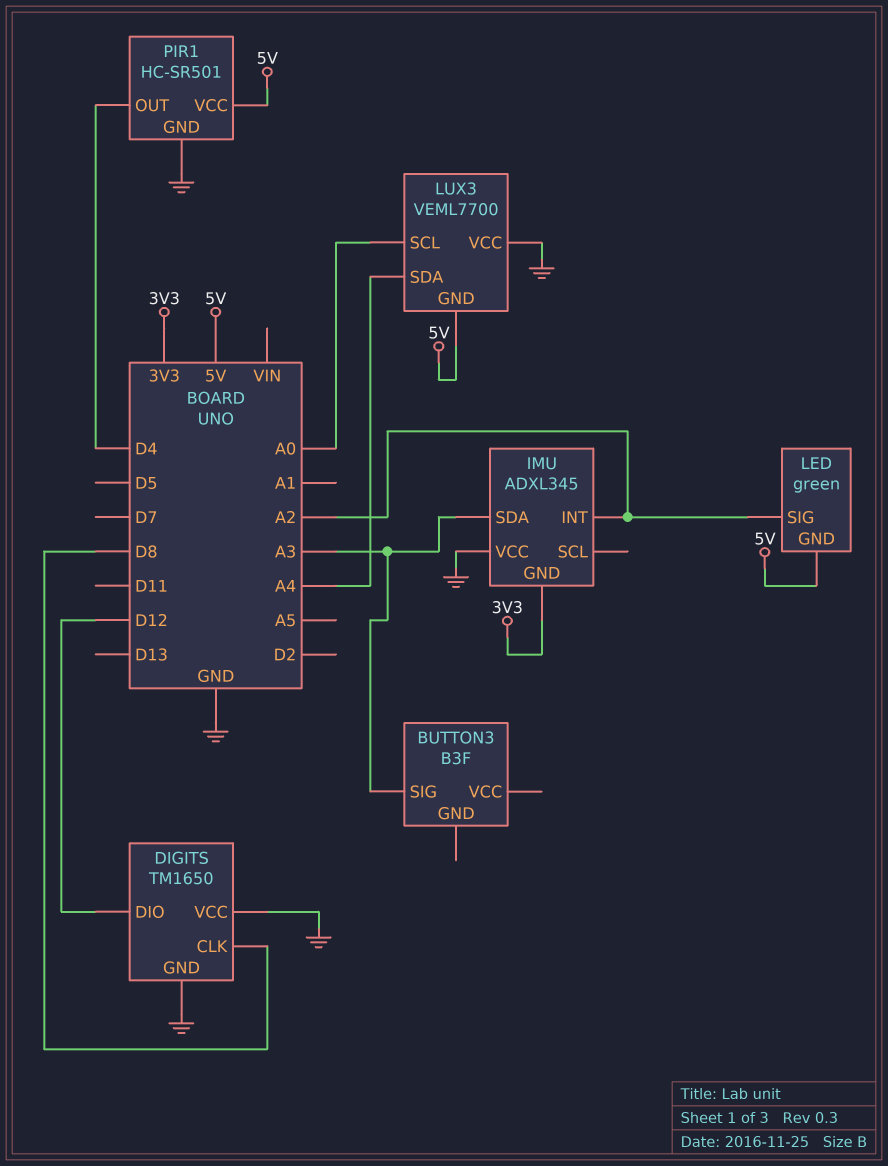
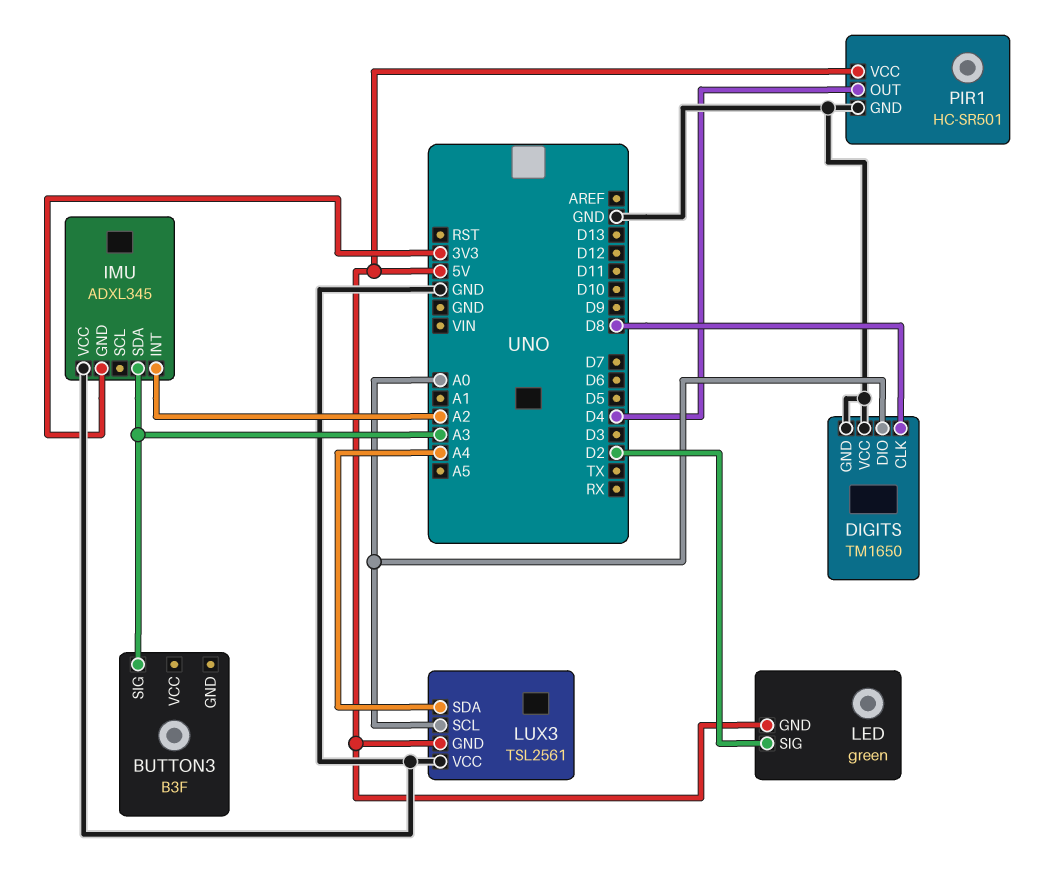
DIGITS pin DIO: D12 -> A0
LED pin SIG: A2 -> D2
LUX3: VEML7700 -> TSL2561

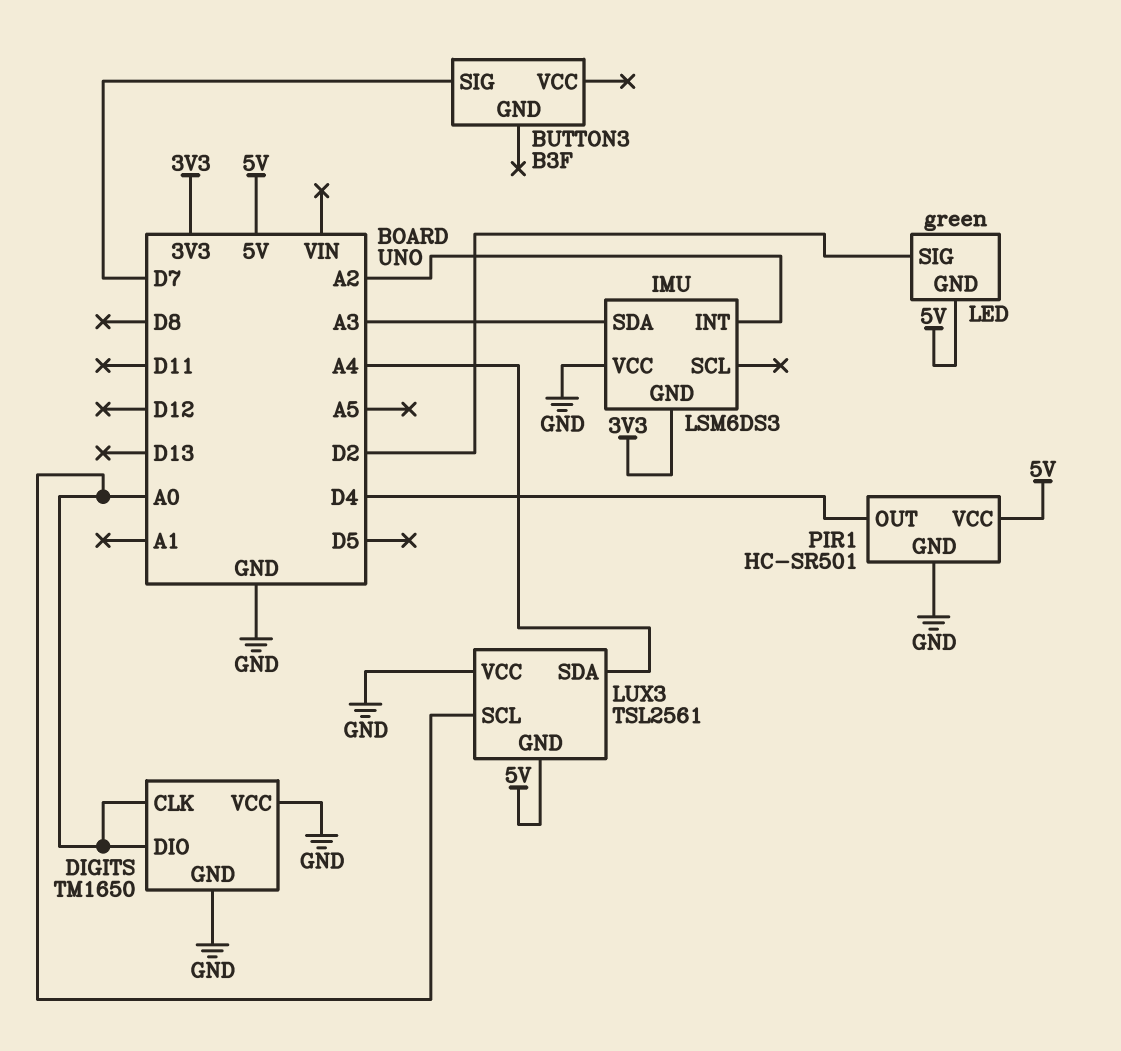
BUTTON3 pin SIG: A3 -> D7
DIGITS pin CLK: D8 -> A0
IMU: ADXL345 -> LSM6DS3

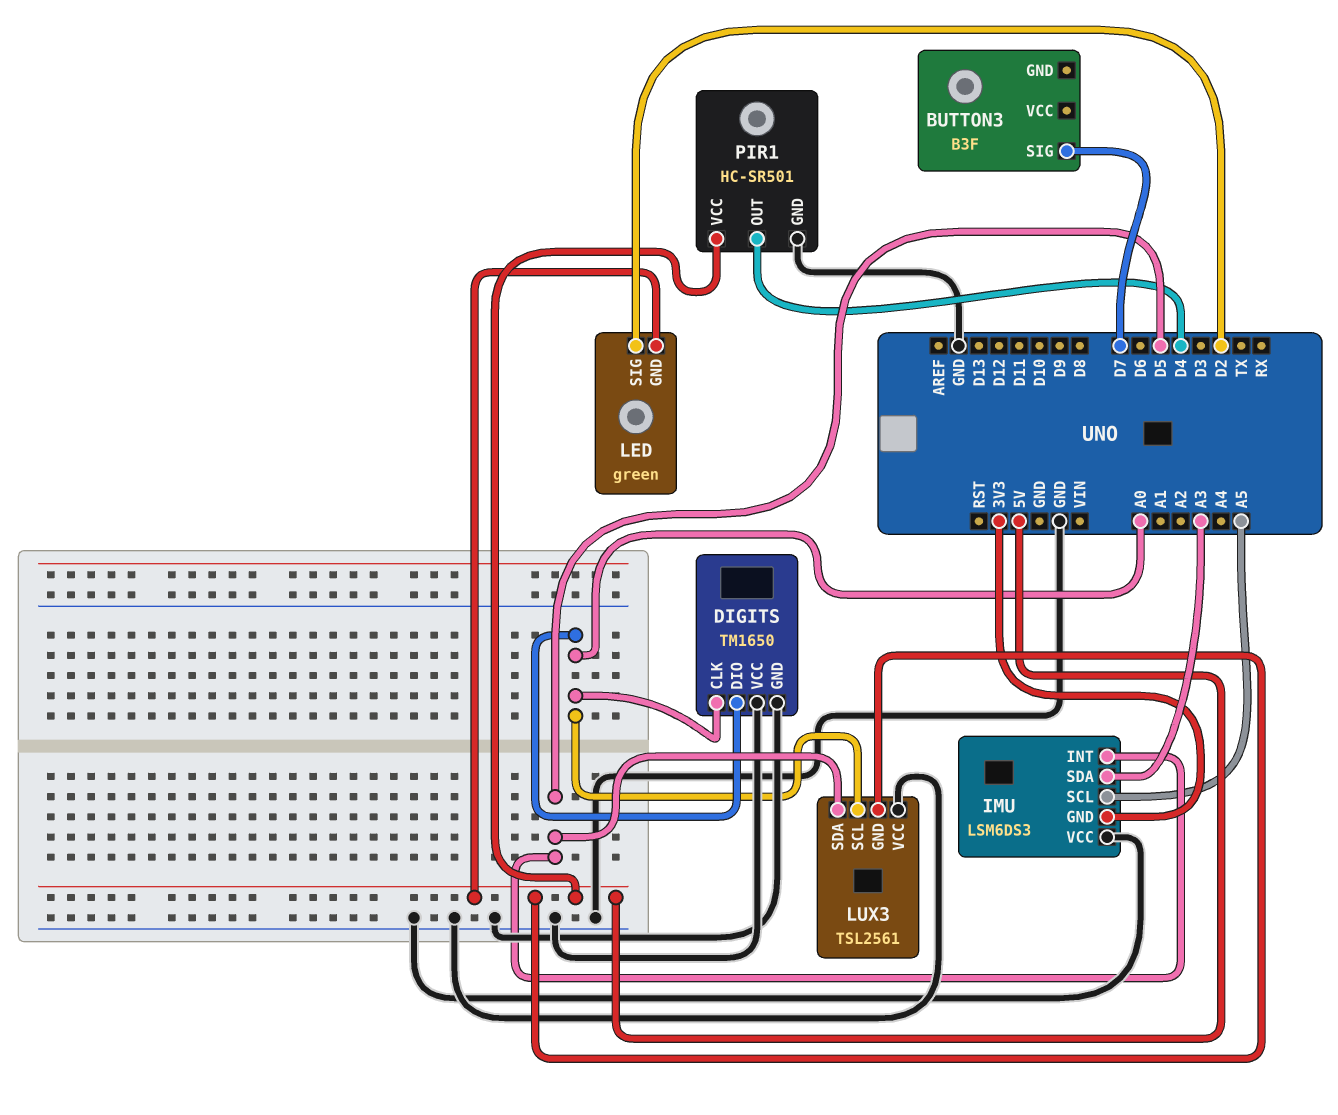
IMU pin INT: A2 -> D5
IMU pin SCL: none -> A5
LUX3 pin SDA: A4 -> D5

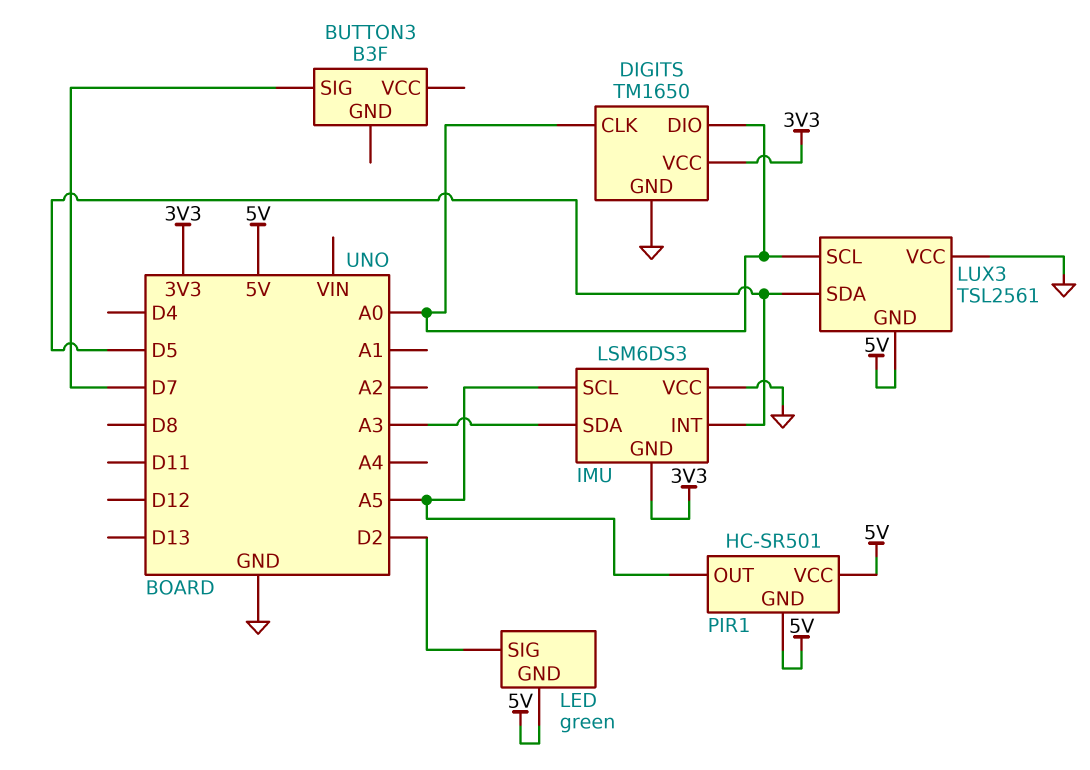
DIGITS pin VCC: GND -> 3V3
PIR1 pin GND: GND -> 5V
PIR1 pin OUT: D4 -> A5

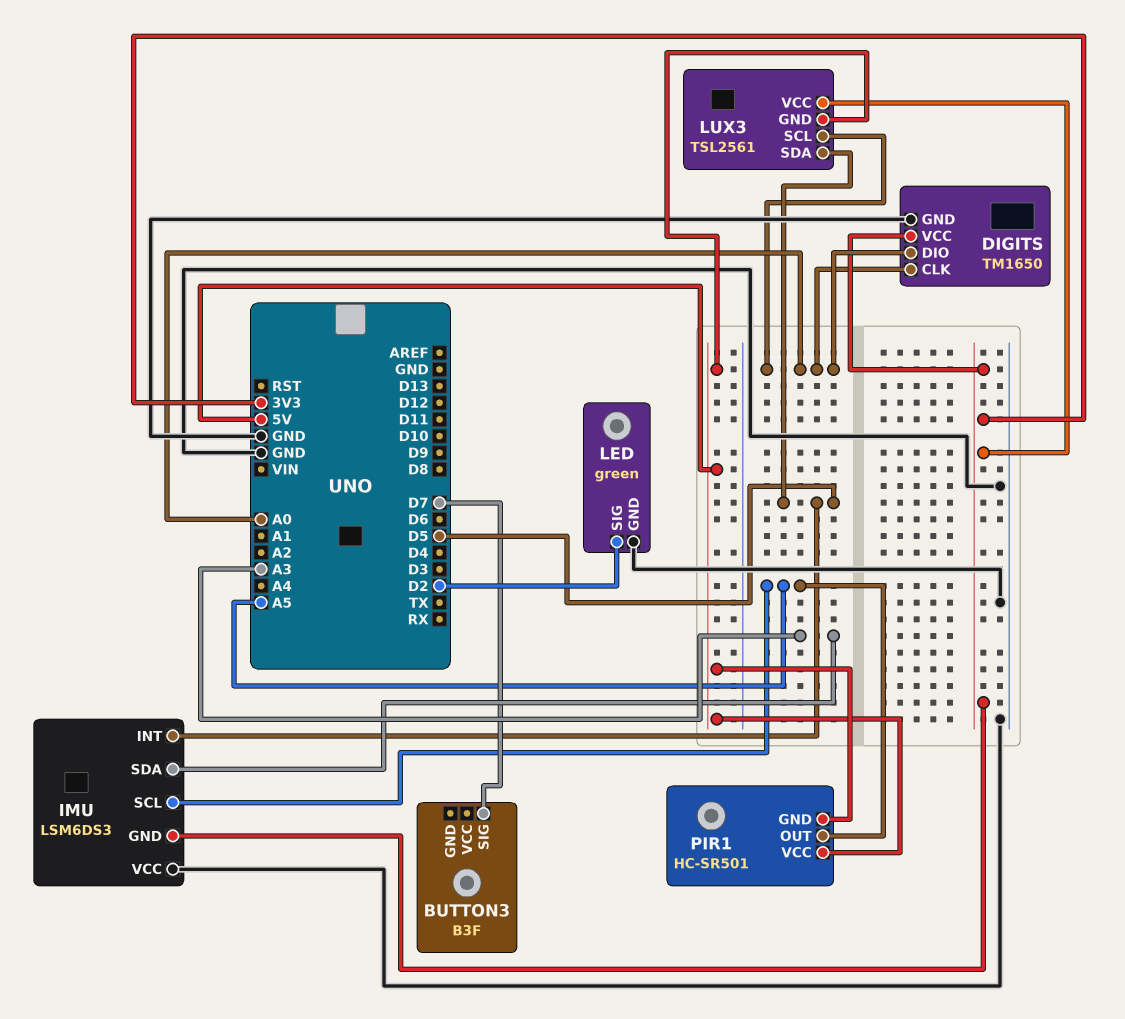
LED pin GND: 5V -> GND
LUX3 pin VCC: GND -> 3V3

